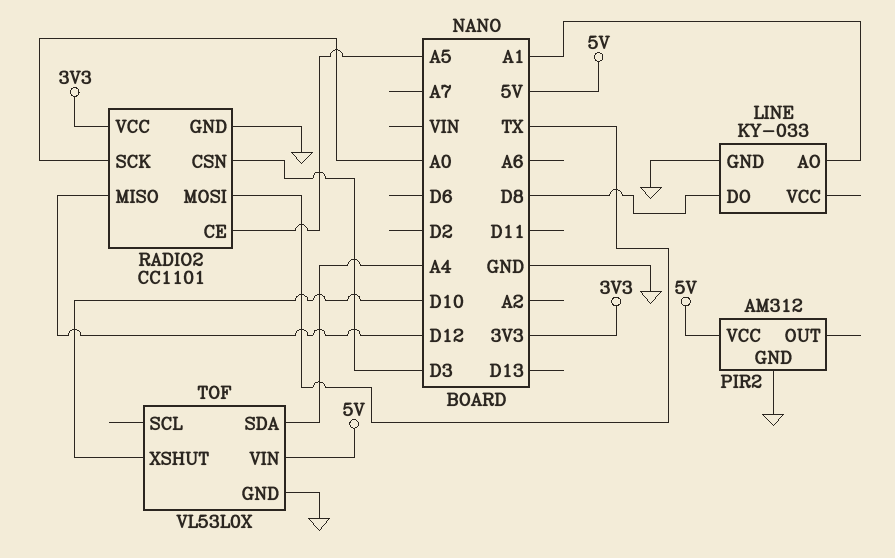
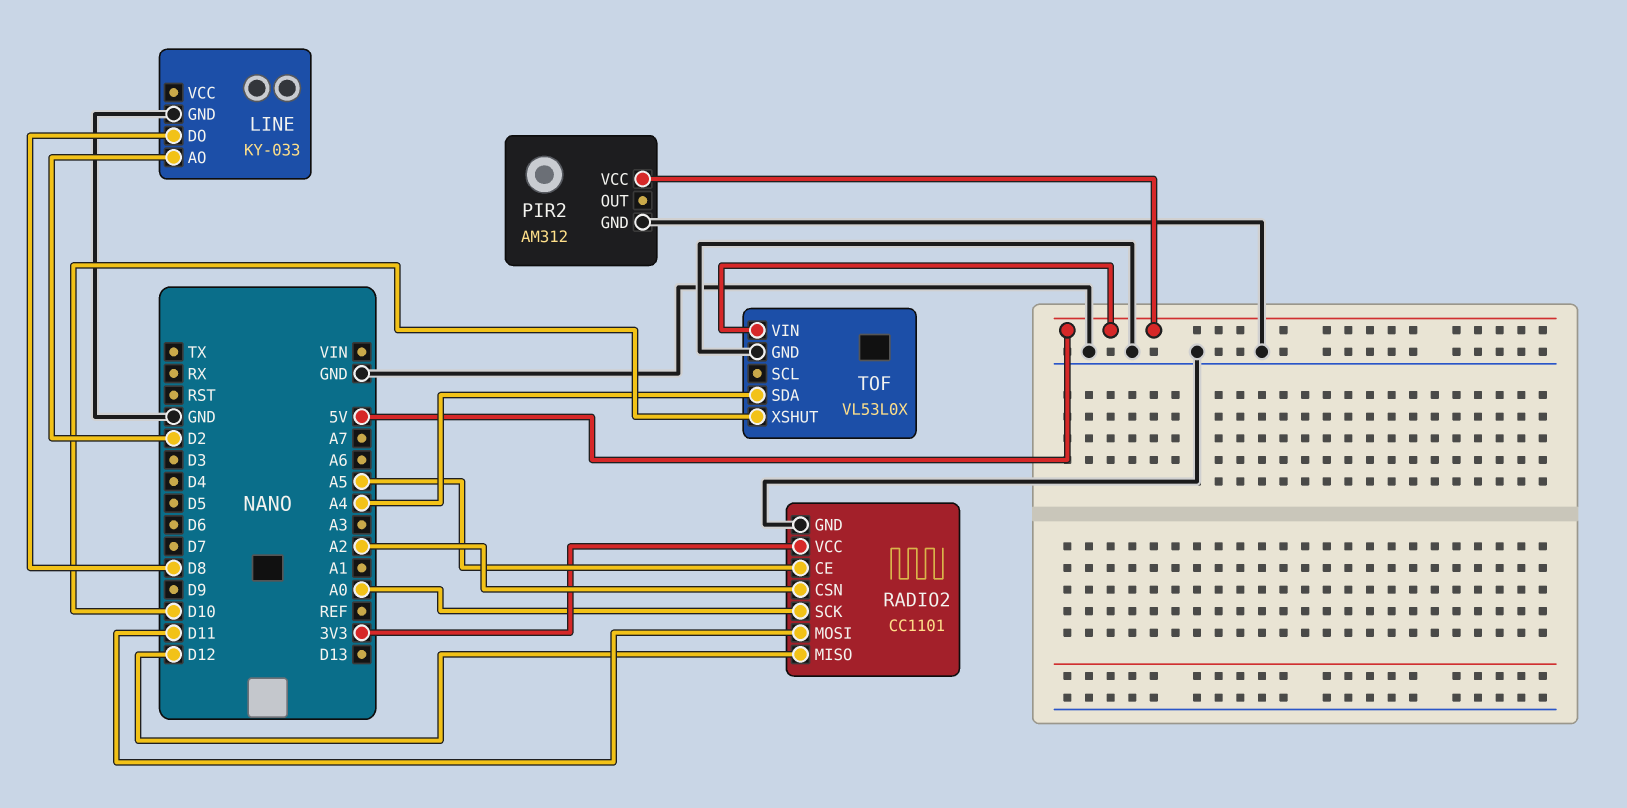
LINE pin AO: A1 -> D2
RADIO2 pin CSN: D3 -> A2
RADIO2 pin MOSI: TX -> D11

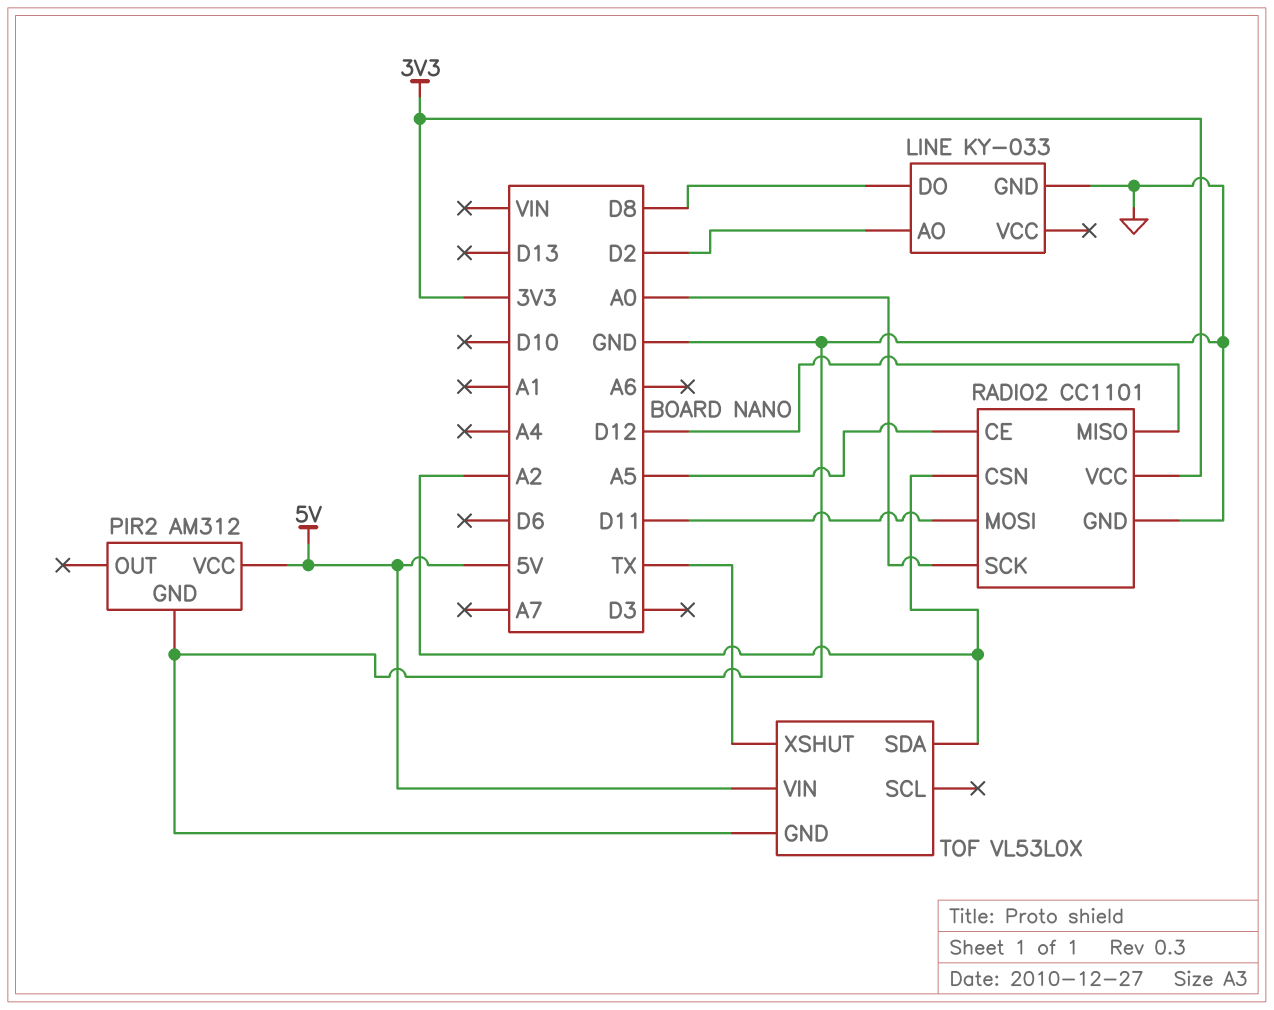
TOF pin SDA: A4 -> A2
TOF pin XSHUT: D10 -> TX

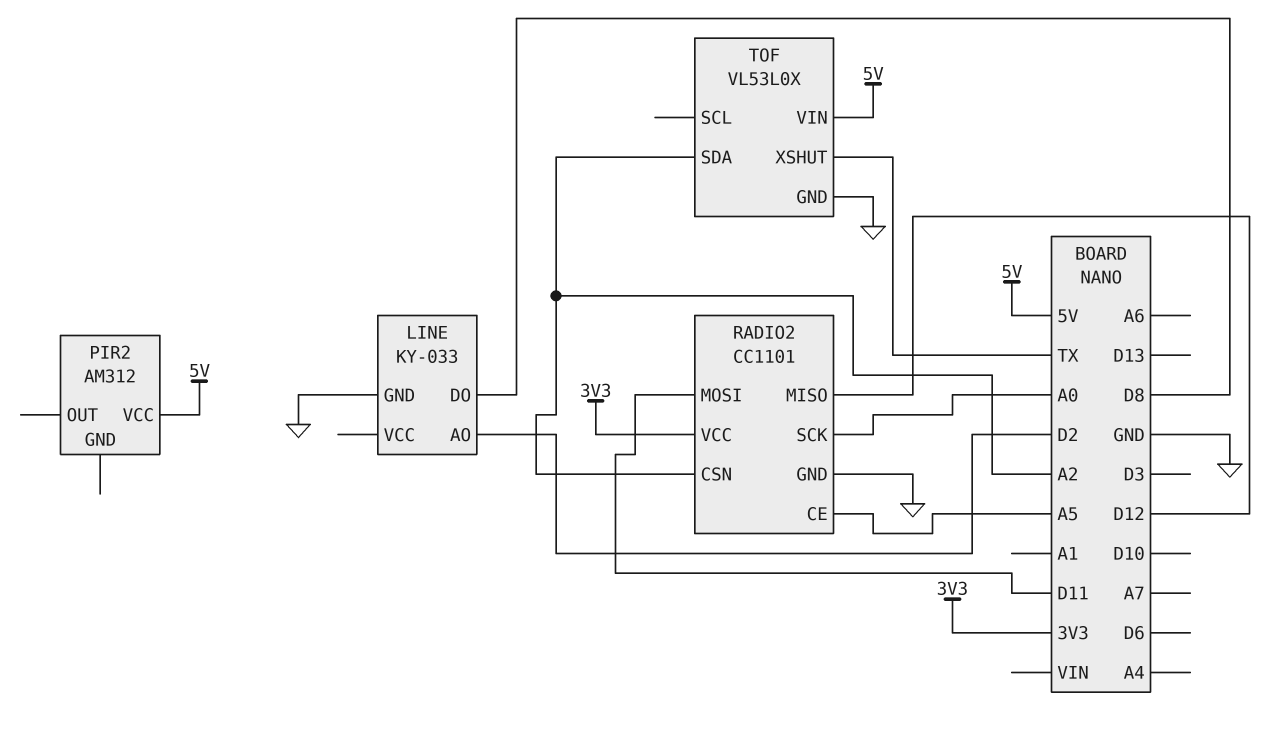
PIR2 pin GND: GND -> none

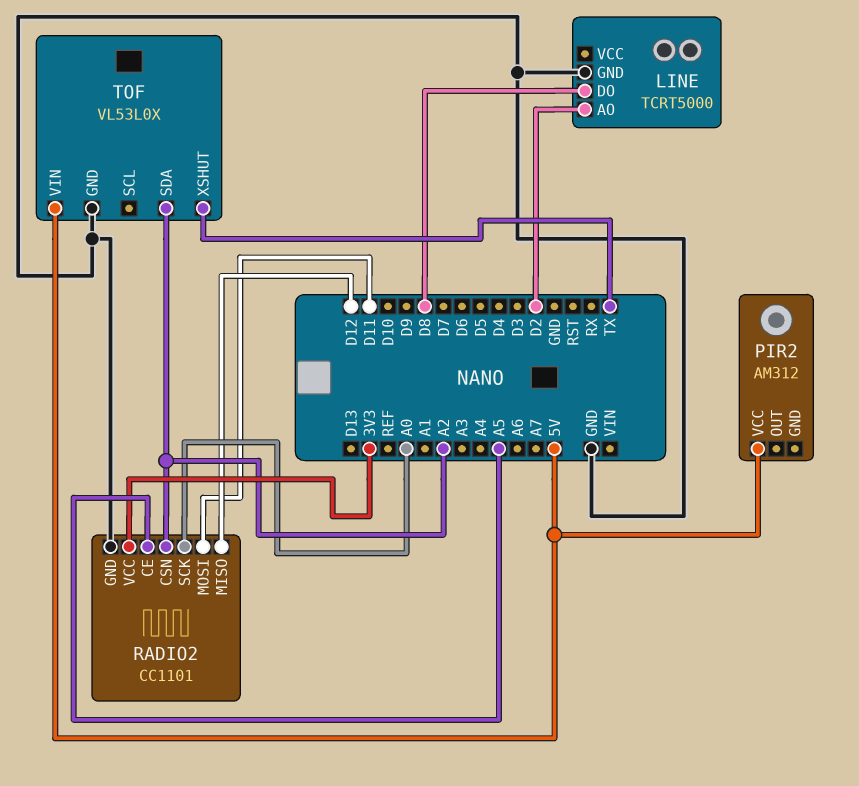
LINE: KY-033 -> TCRT5000

